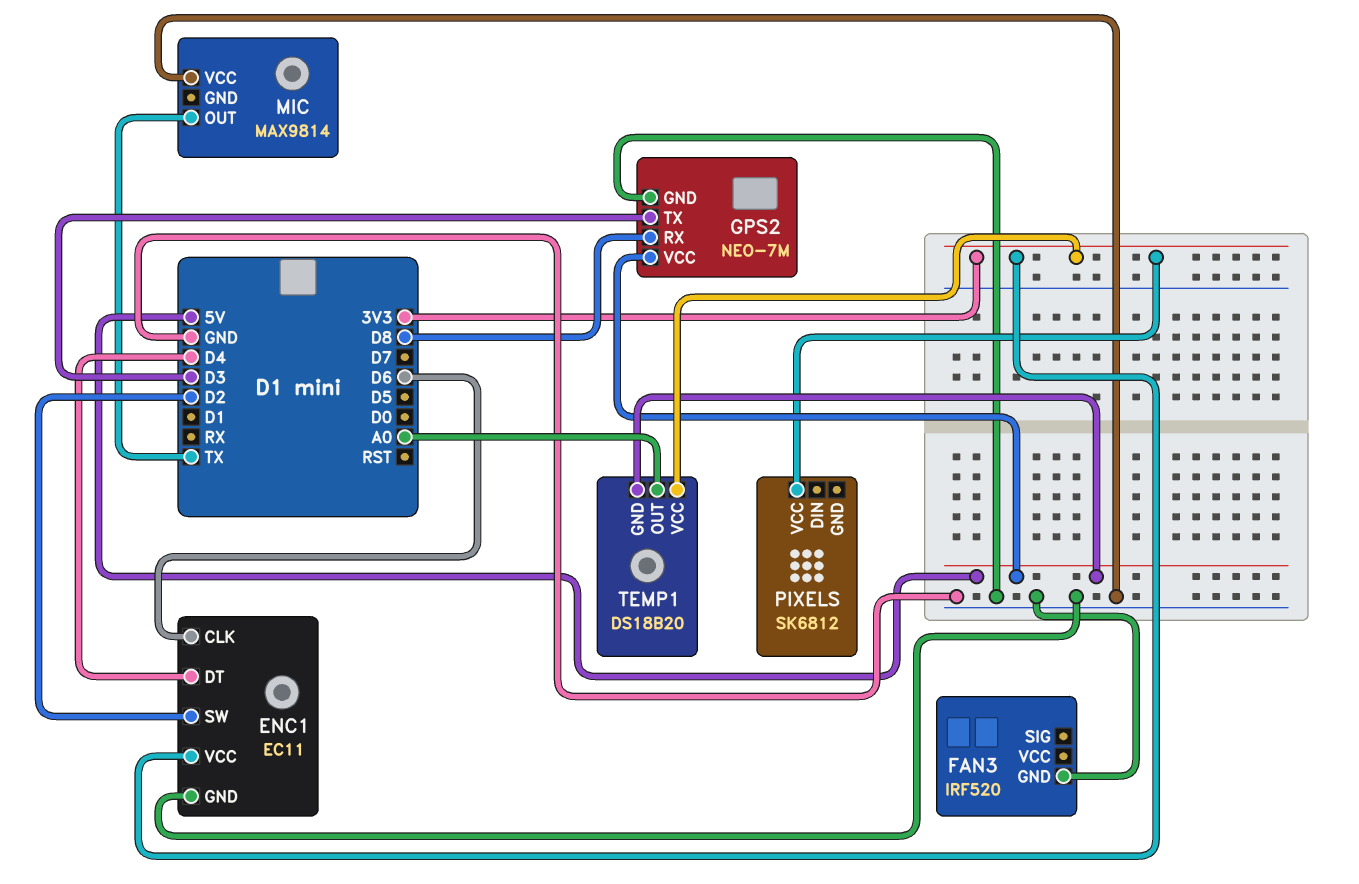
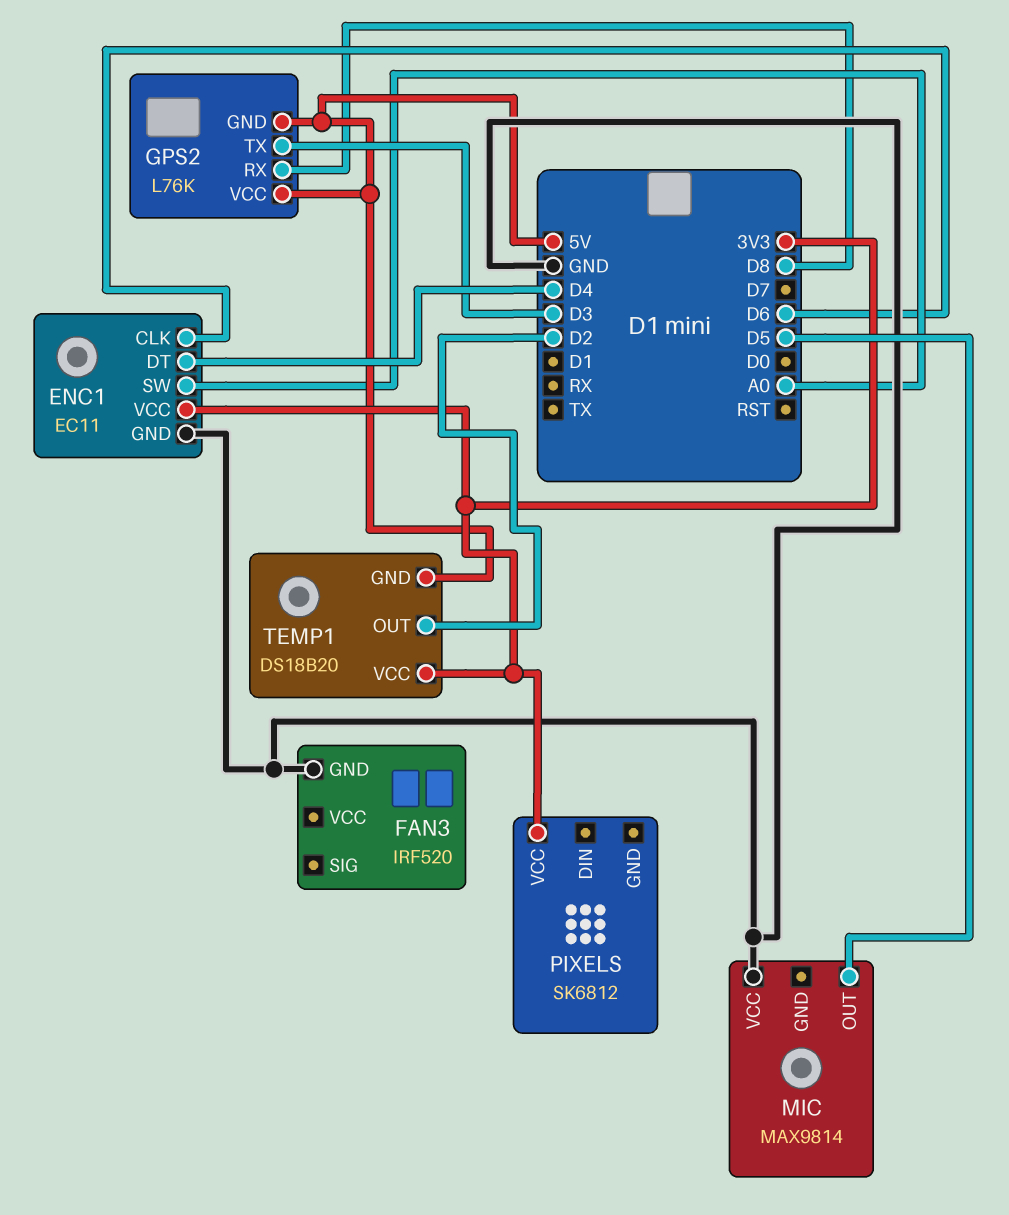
ENC1 pin SW: D2 -> A0
GPS2: NEO-7M -> L76K
GPS2 pin GND: GND -> 5V
MIC pin OUT: TX -> D5
TEMP1 pin OUT: A0 -> D2

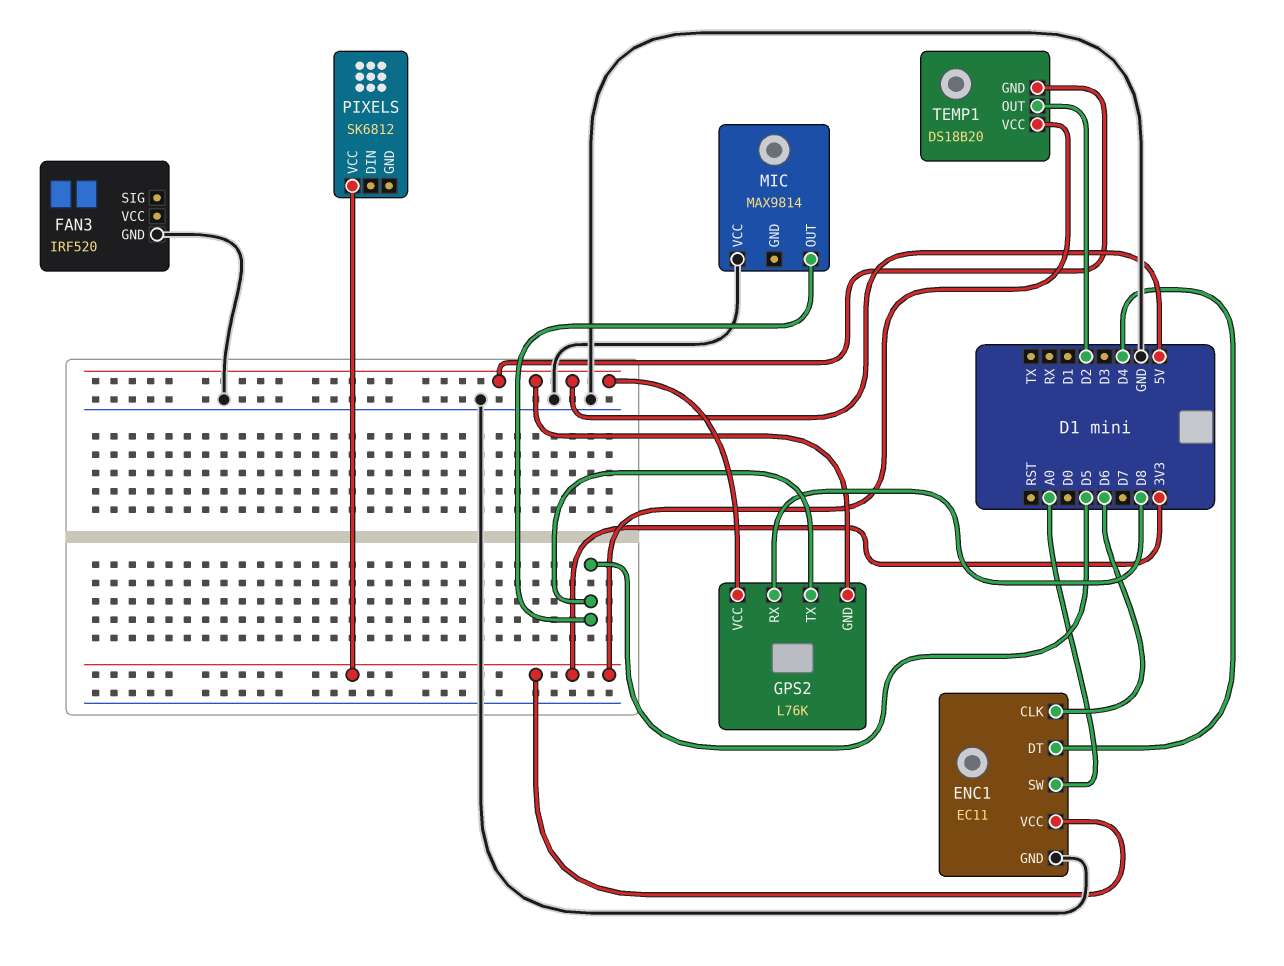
GPS2 pin TX: D3 -> D5

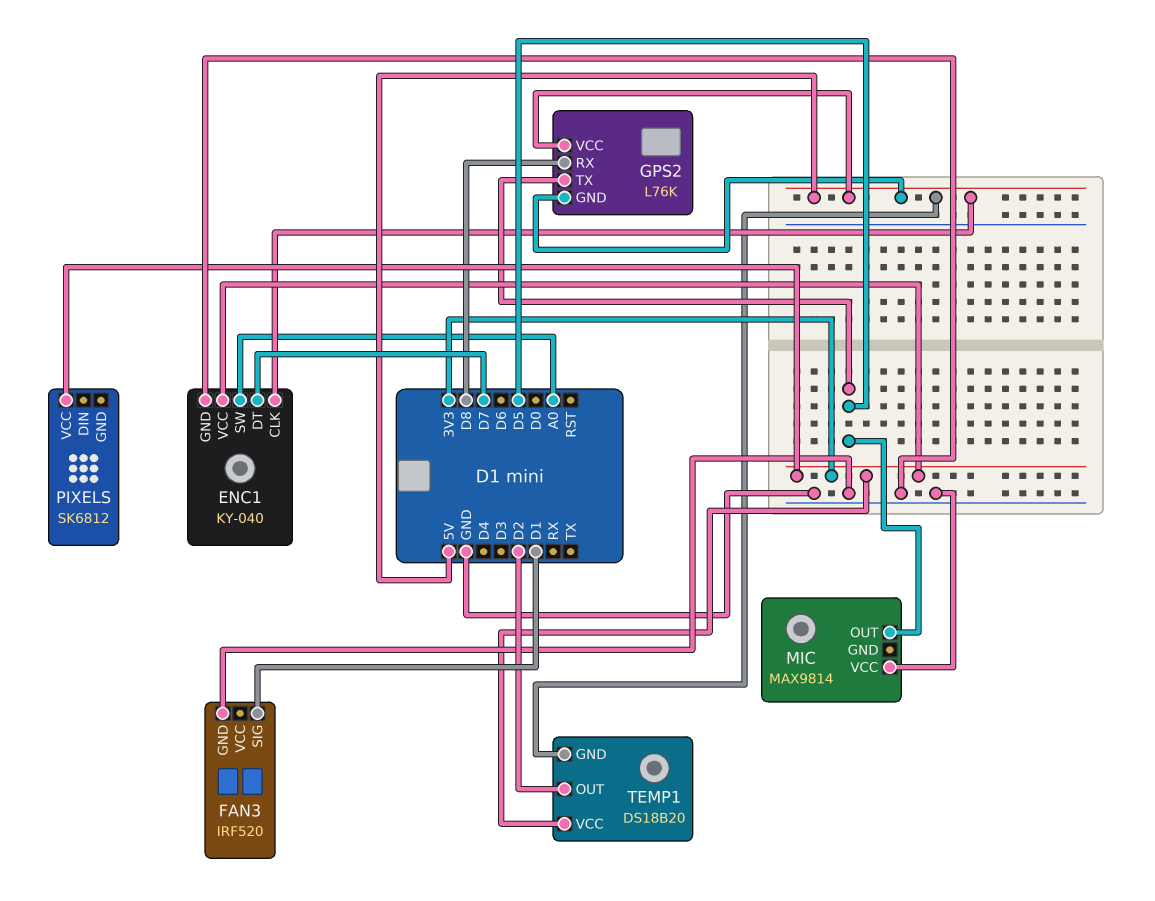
ENC1: EC11 -> KY-040
ENC1 pin CLK: D6 -> 5V
ENC1 pin DT: D4 -> D7
FAN3 pin SIG: none -> D1

